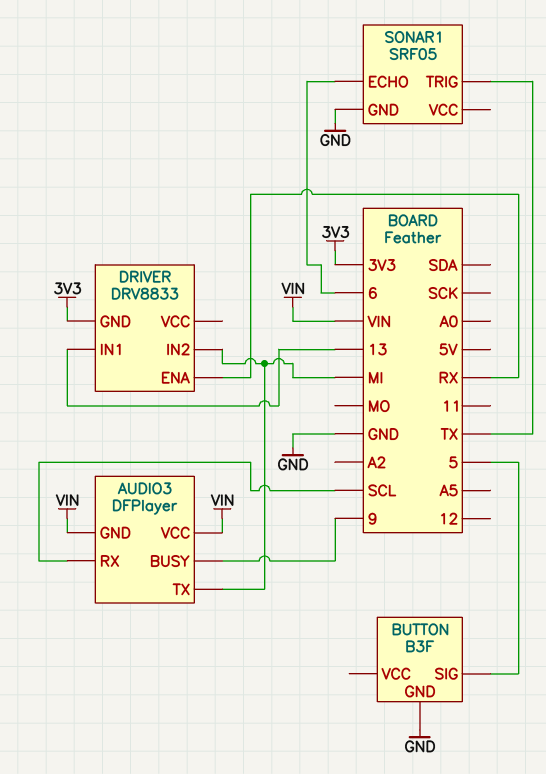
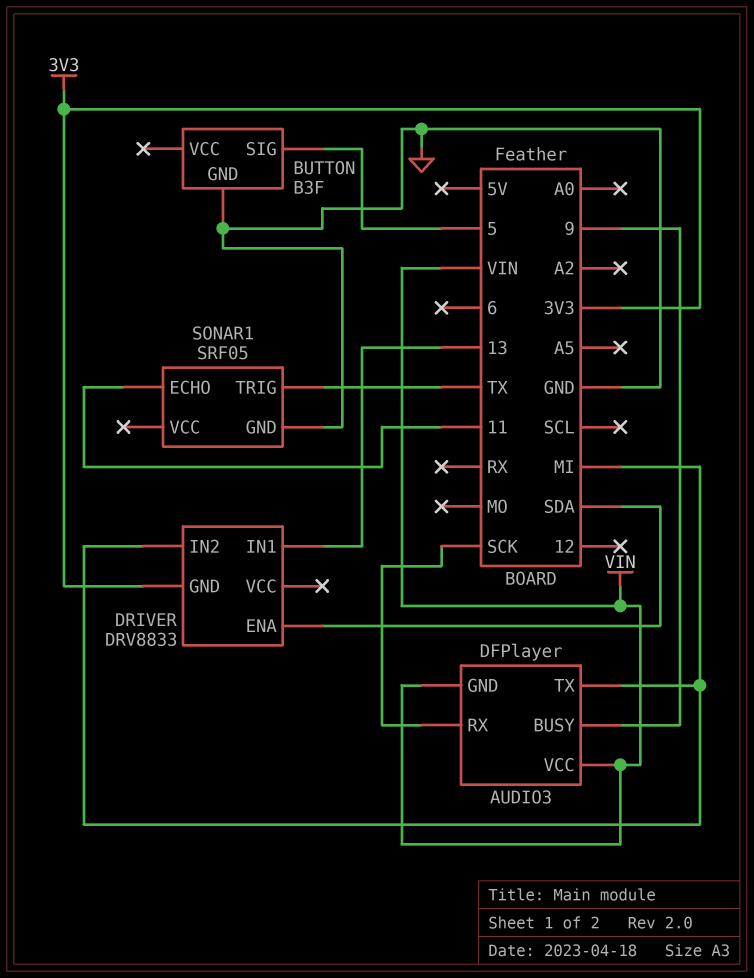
AUDIO3 pin RX: SCL -> SCK
DRIVER pin ENA: RX -> SDA
SONAR1 pin ECHO: 6 -> 11

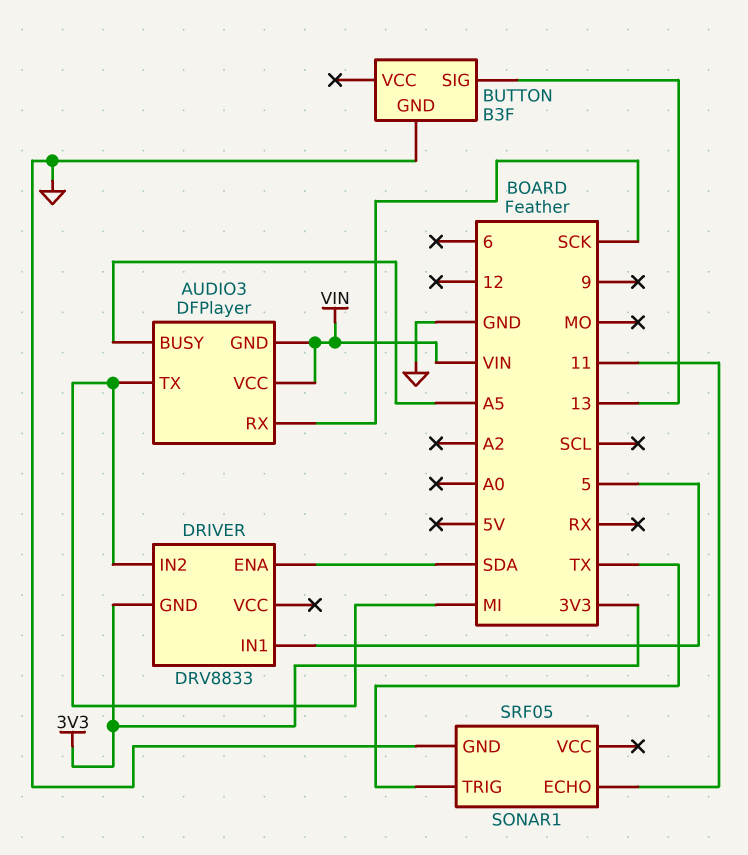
AUDIO3 pin BUSY: 9 -> A5
BUTTON pin SIG: 5 -> 13
DRIVER pin IN1: 13 -> 5

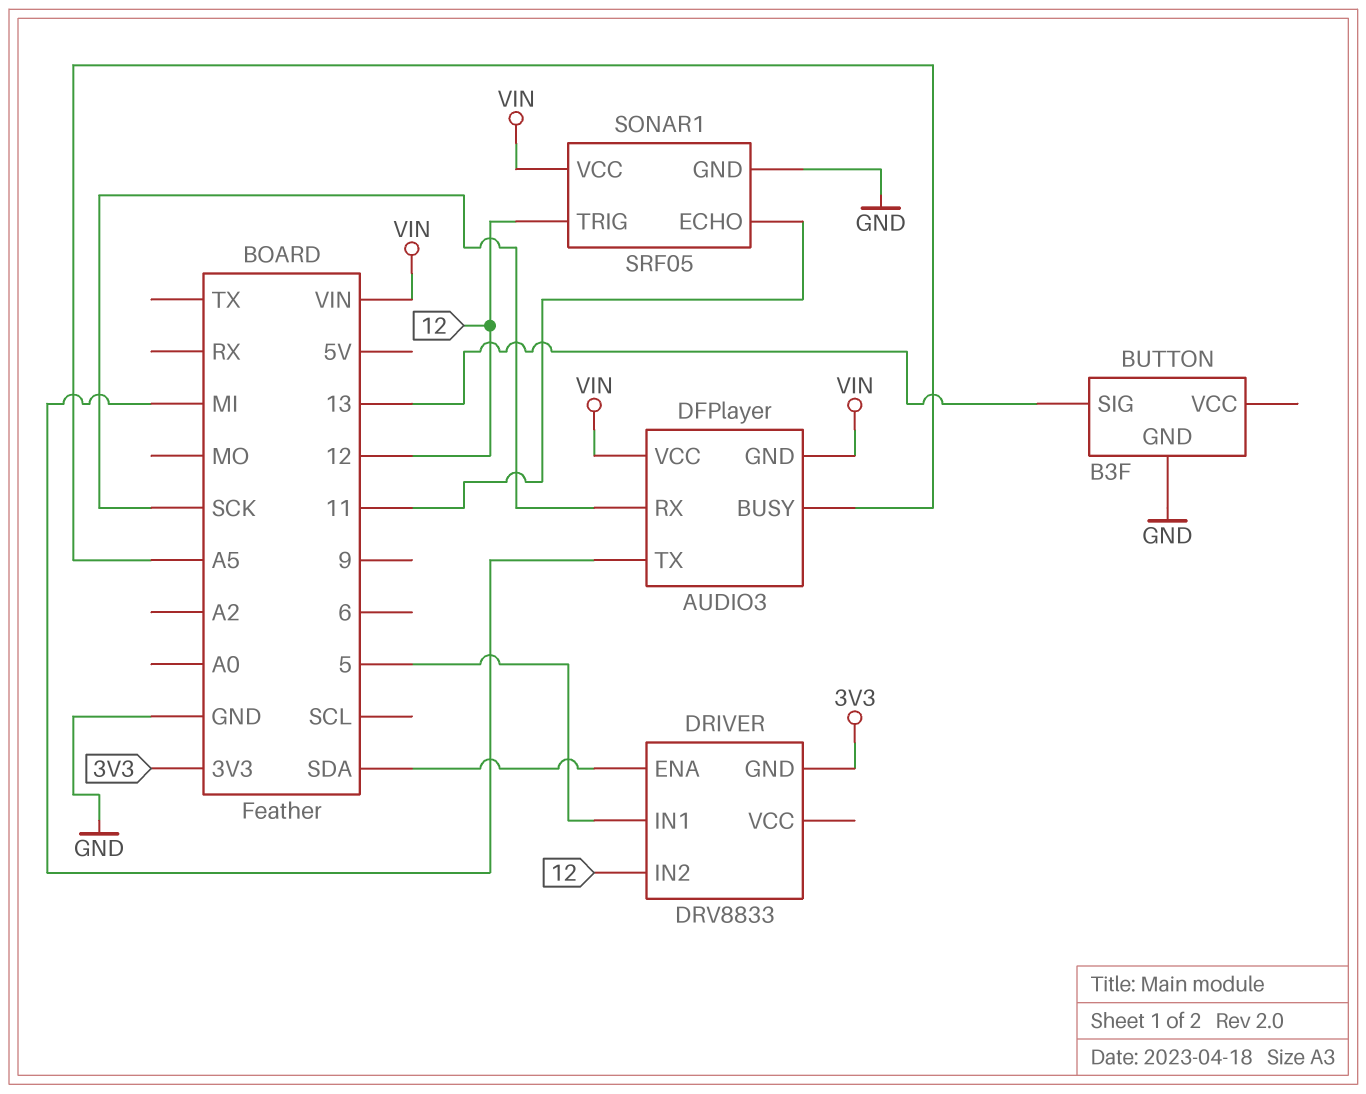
DRIVER pin IN2: MI -> 12
SONAR1 pin TRIG: TX -> 12
SONAR1 pin VCC: none -> VIN

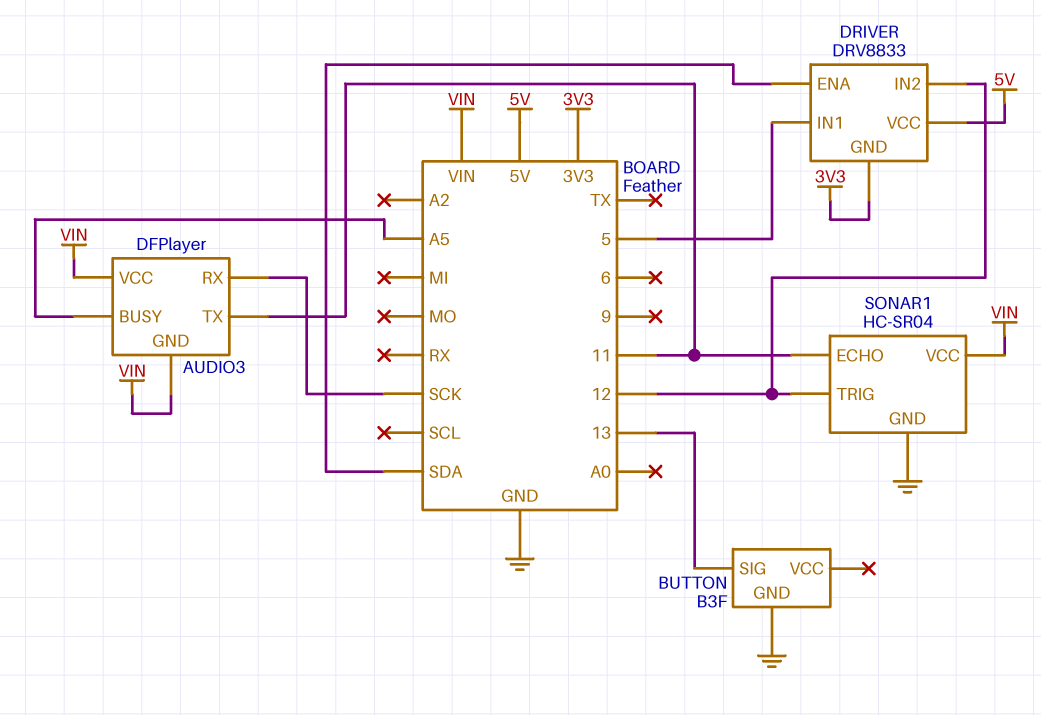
AUDIO3 pin TX: MI -> 11
DRIVER pin VCC: none -> 5V
SONAR1: SRF05 -> HC-SR04

